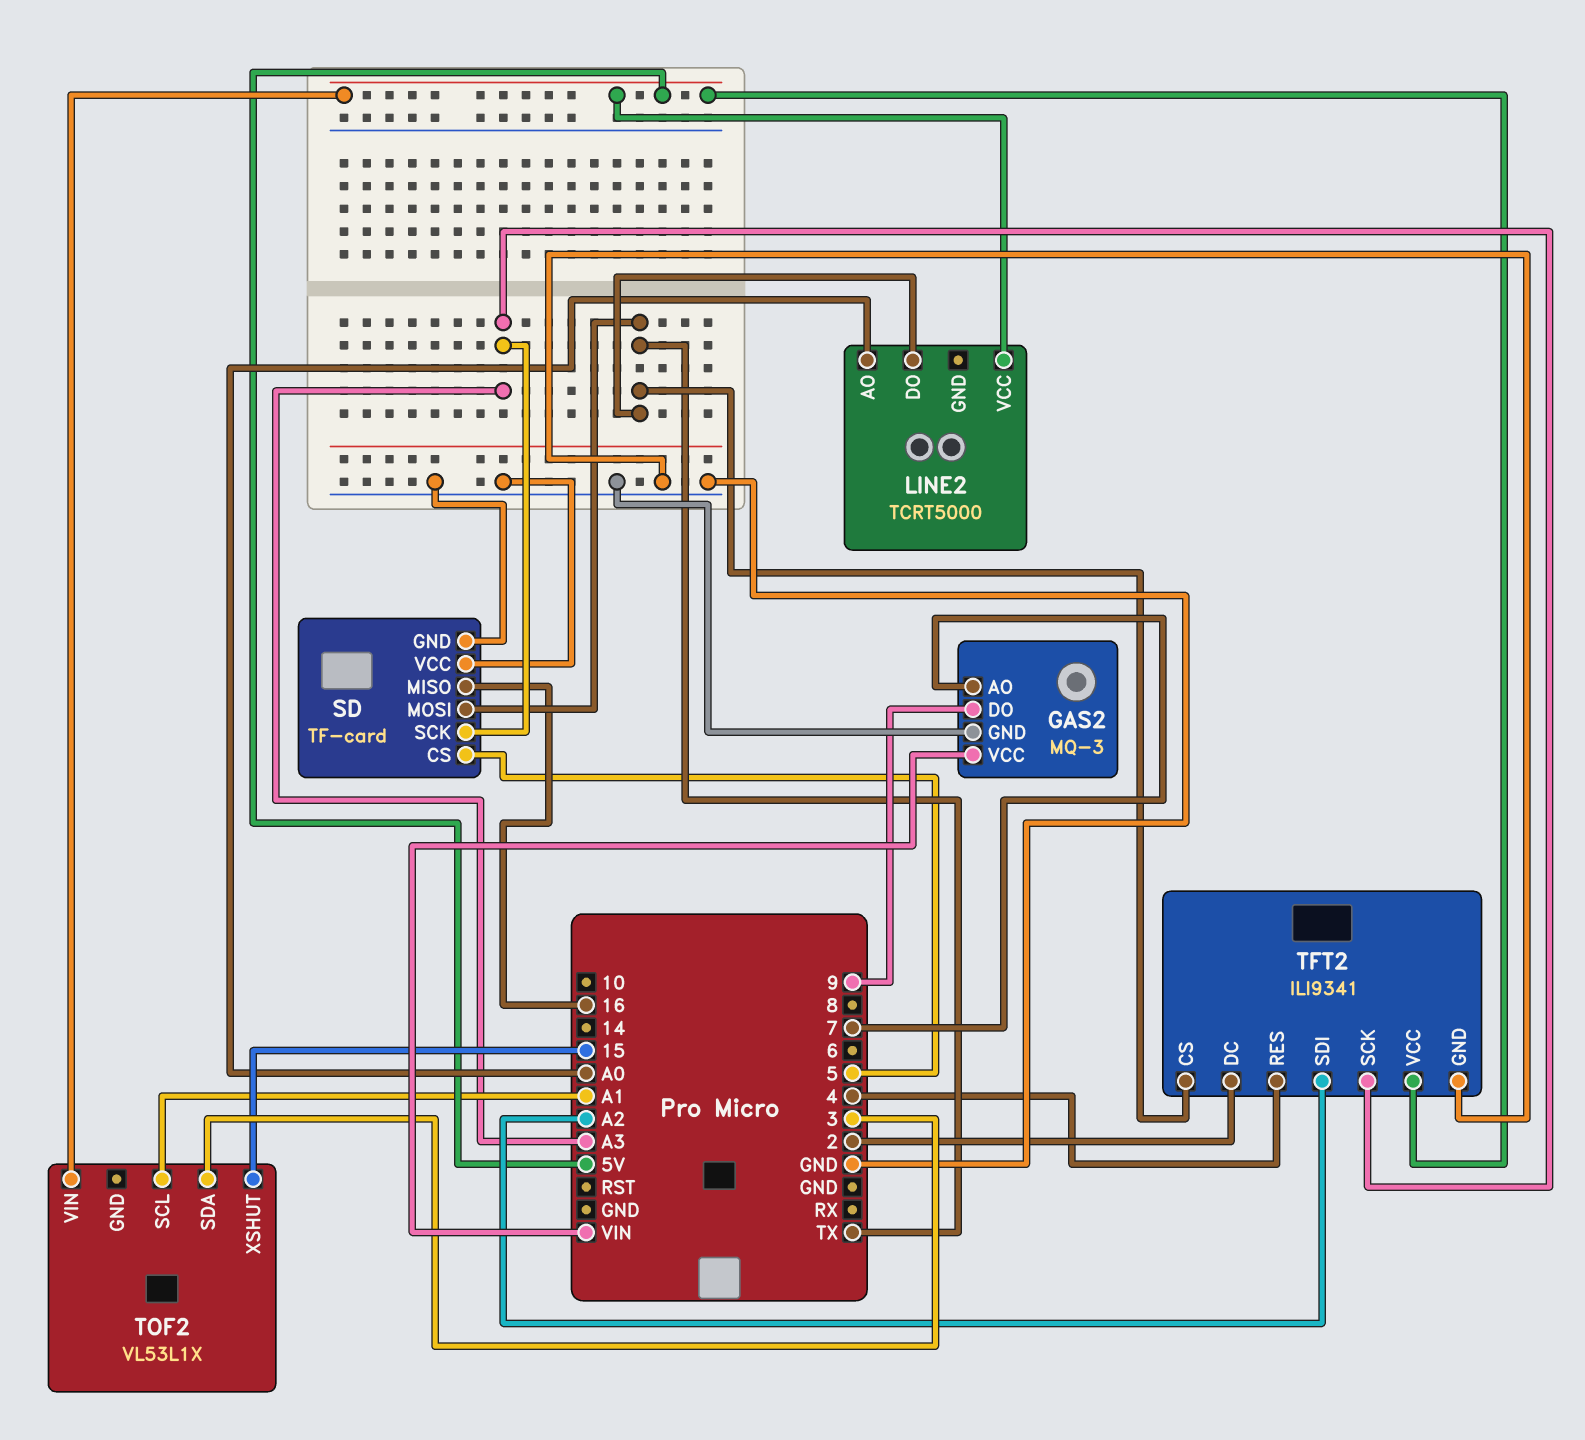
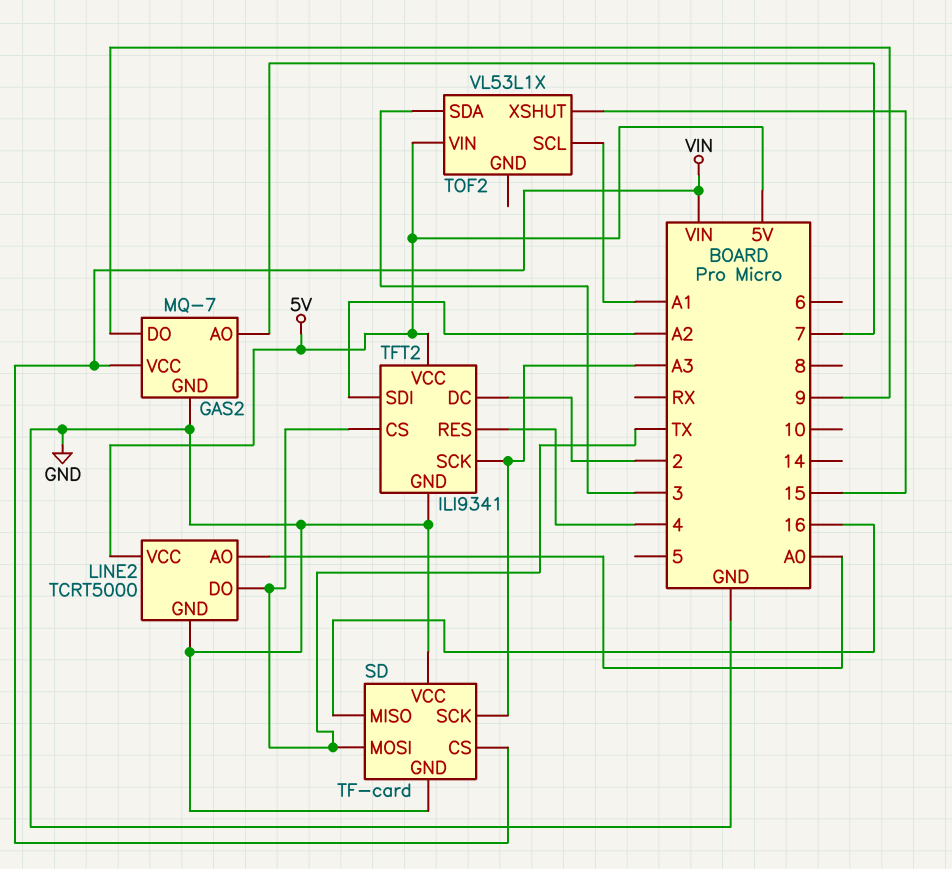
GAS2: MQ-3 -> MQ-7
LINE2 pin GND: none -> GND
SD pin CS: 5 -> VIN

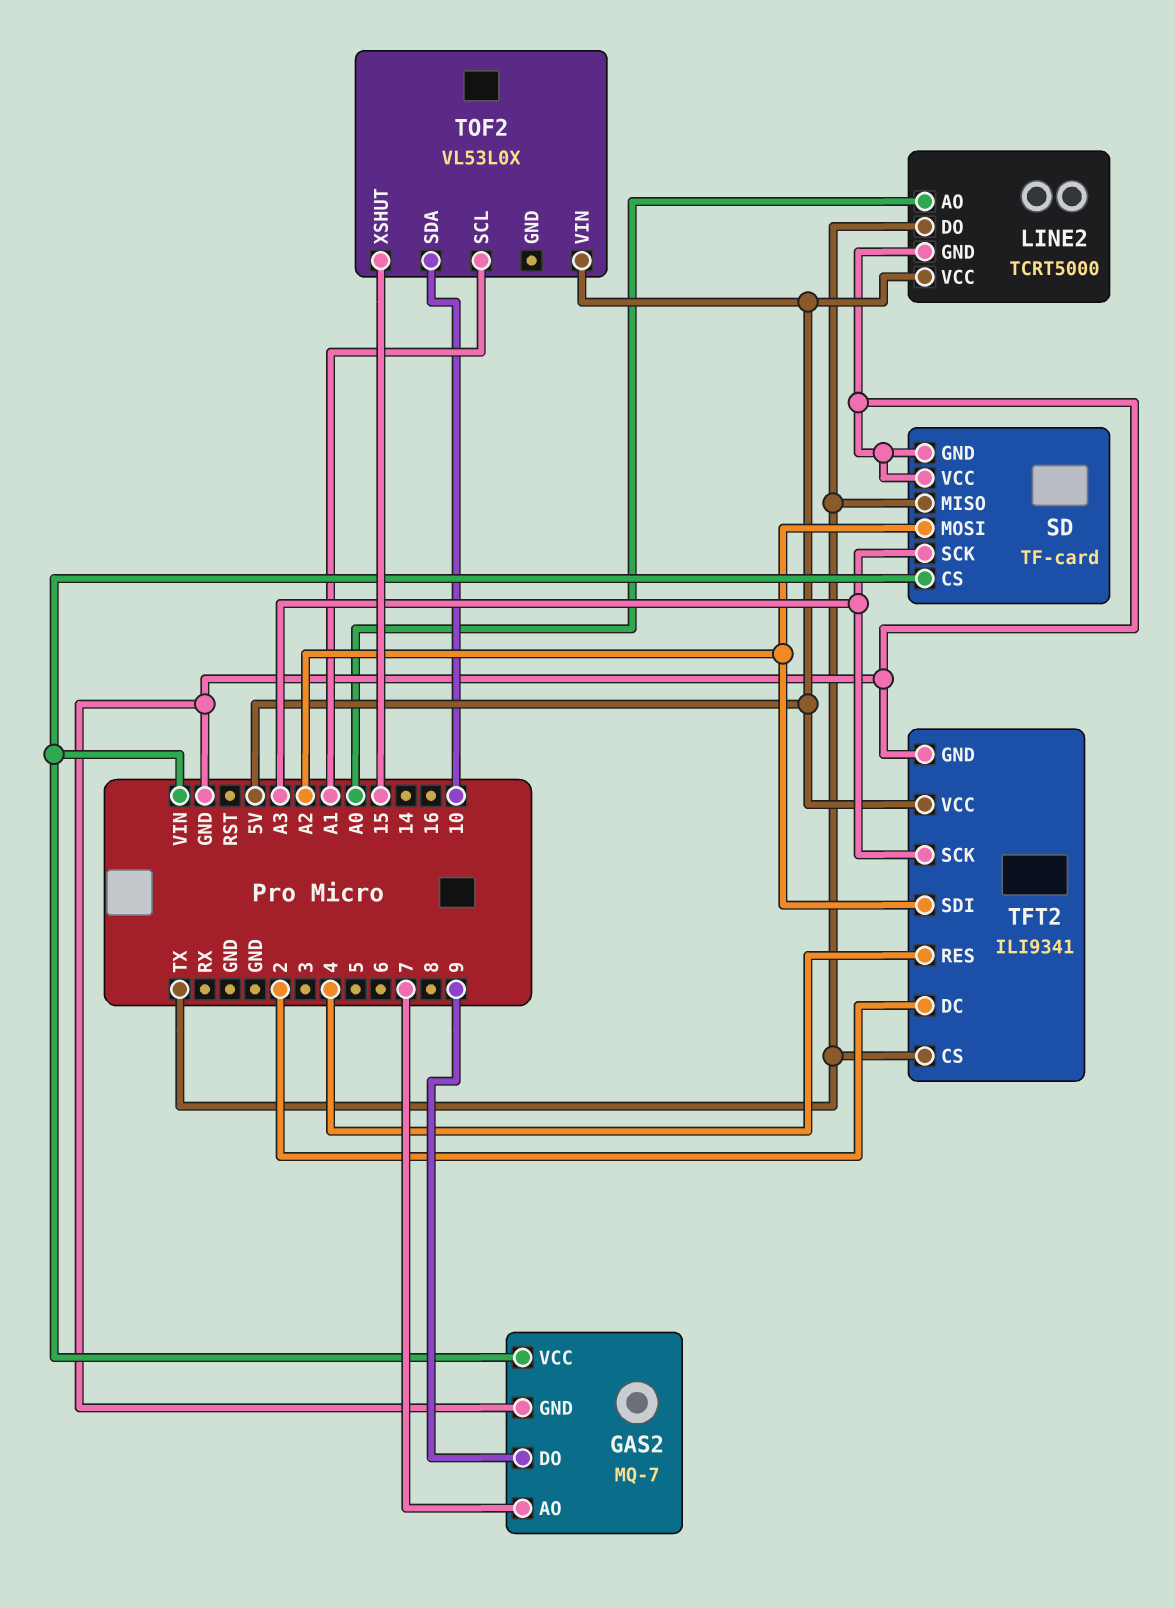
SD pin MISO: 16 -> TX
SD pin MOSI: TX -> A2
TOF2: VL53L1X -> VL53L0X
TOF2 pin SDA: 3 -> 10

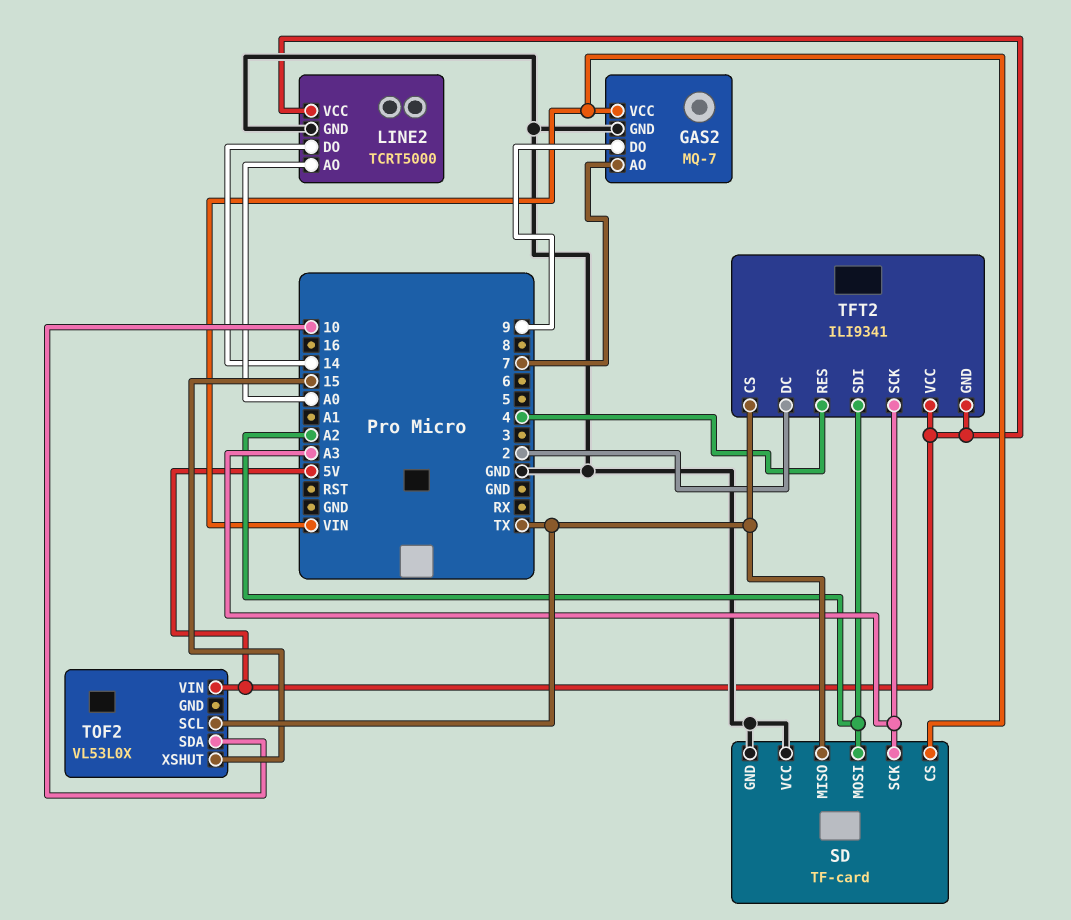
LINE2 pin DO: TX -> 14
TFT2 pin GND: GND -> 5V
TOF2 pin SCL: A1 -> TX

